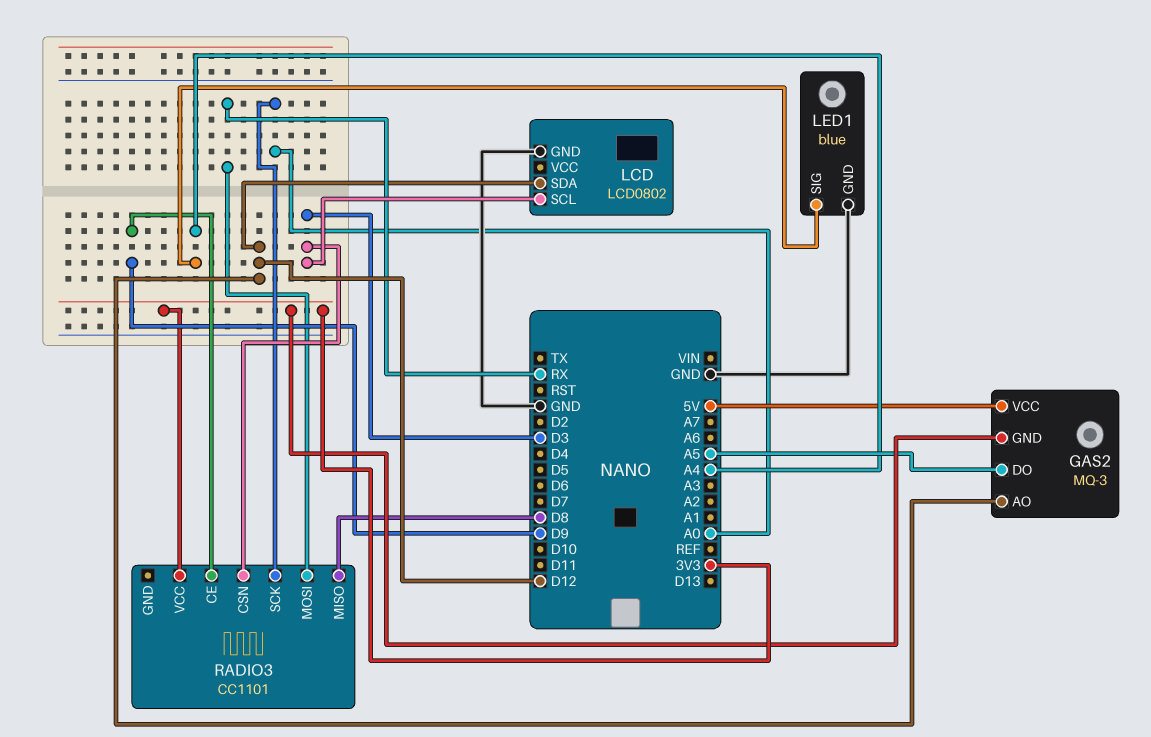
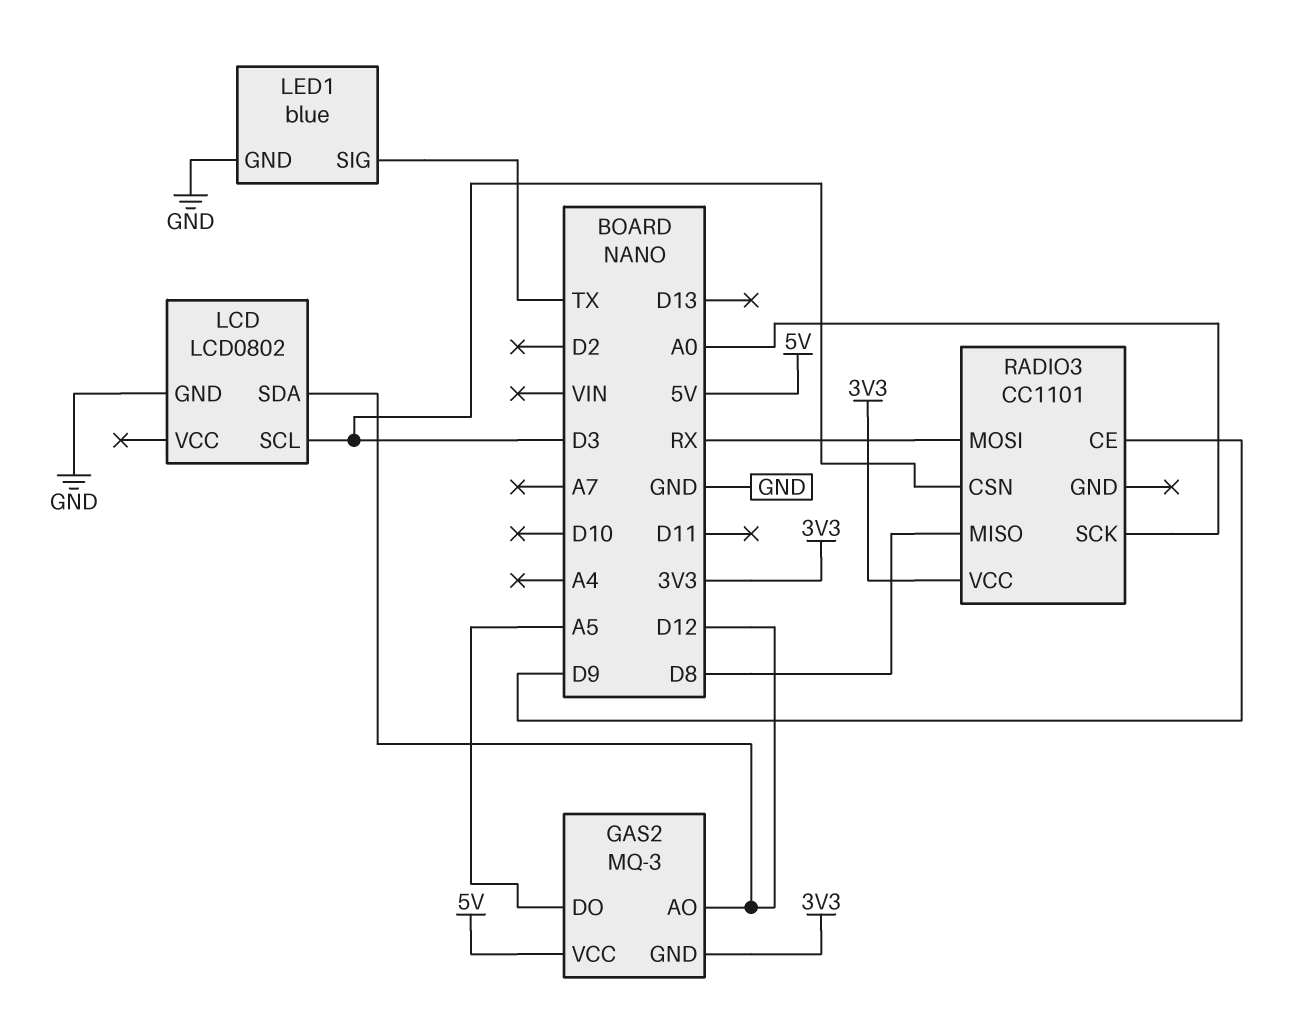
LED1 pin SIG: A4 -> TX

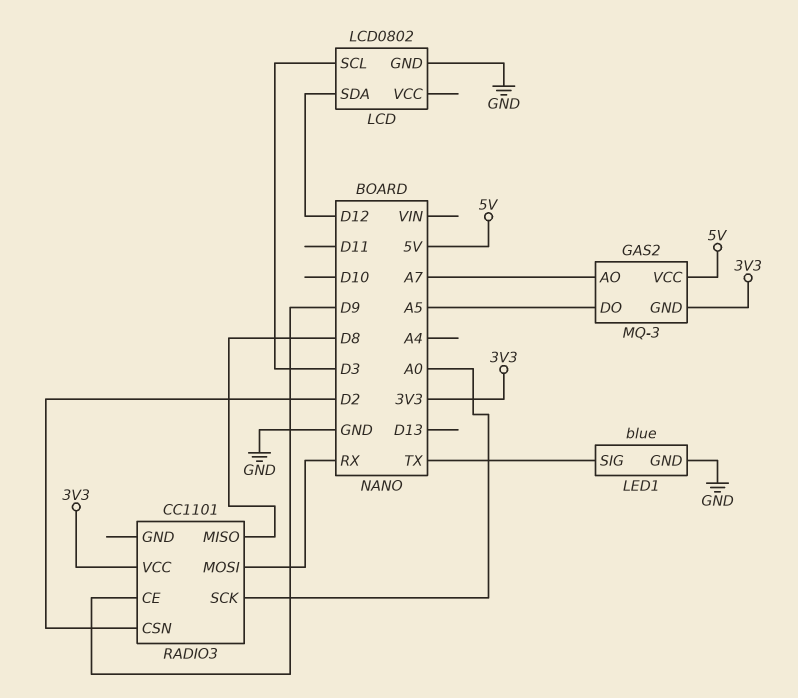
GAS2 pin AO: D12 -> A7
RADIO3 pin CSN: D3 -> D2

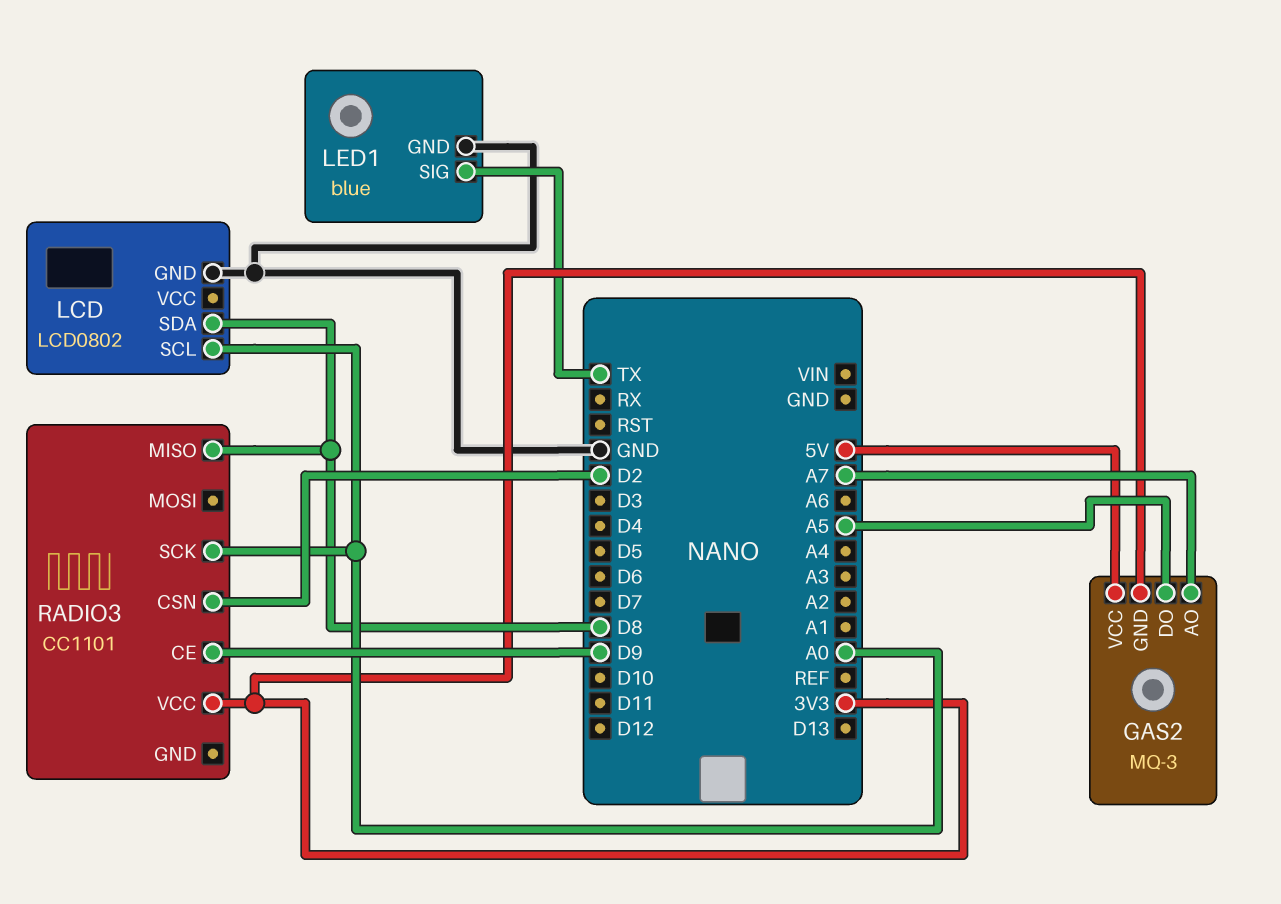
LCD pin SCL: D3 -> A0
LCD pin SDA: D12 -> D8
RADIO3 pin MOSI: RX -> none

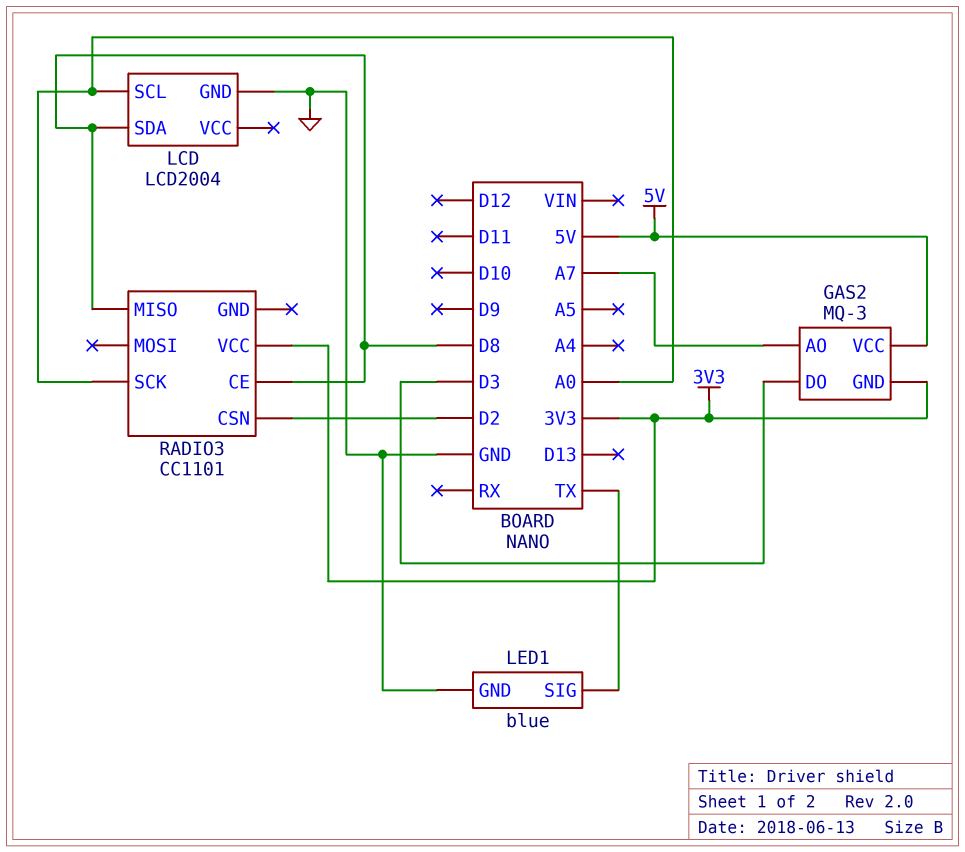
GAS2 pin DO: A5 -> D3
LCD: LCD0802 -> LCD2004
RADIO3 pin CE: D9 -> D8

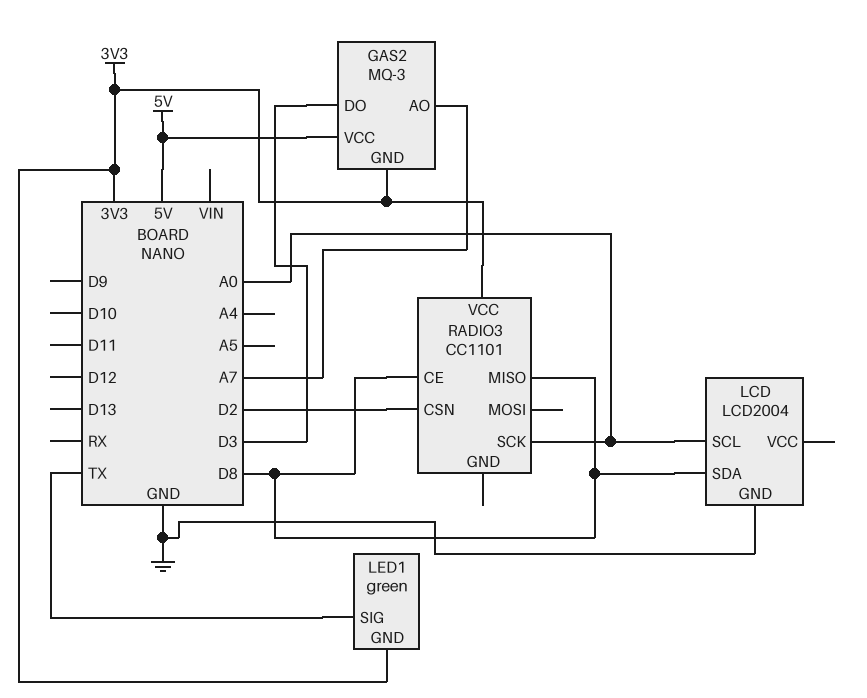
LED1: blue -> green
LED1 pin GND: GND -> 3V3

